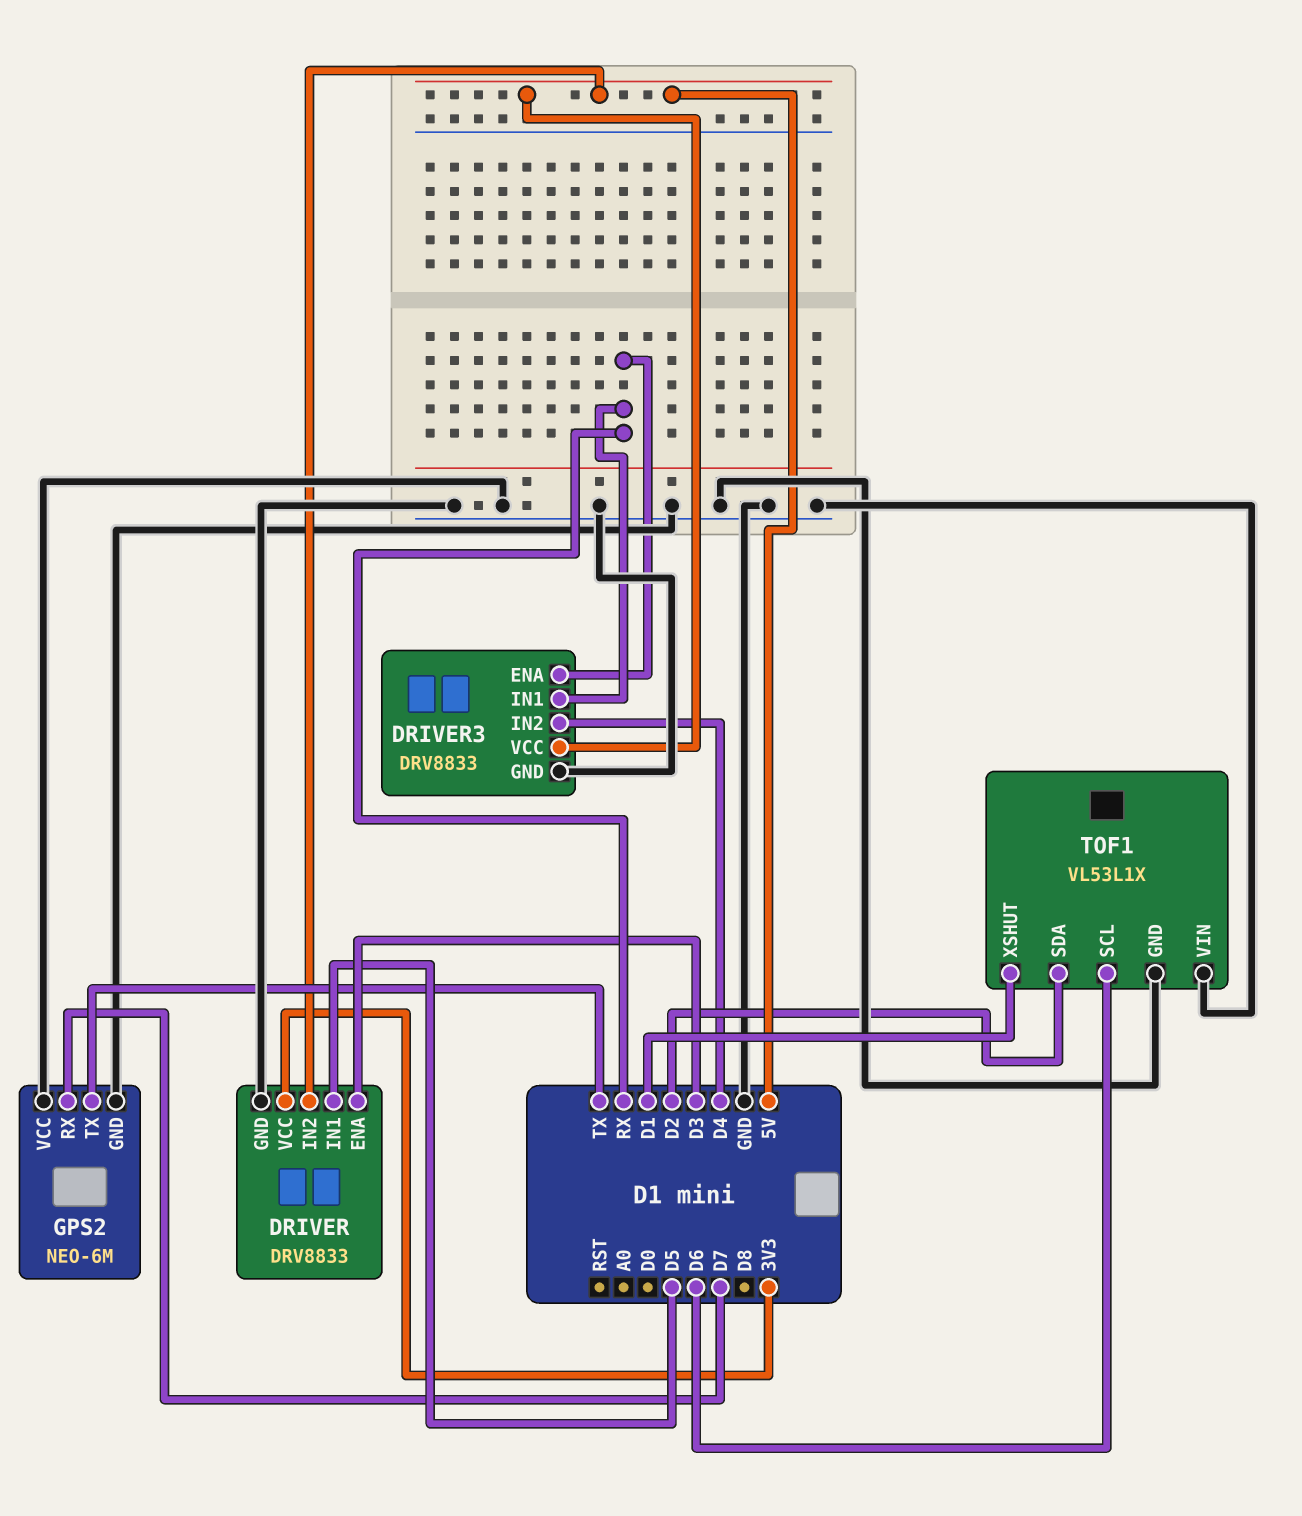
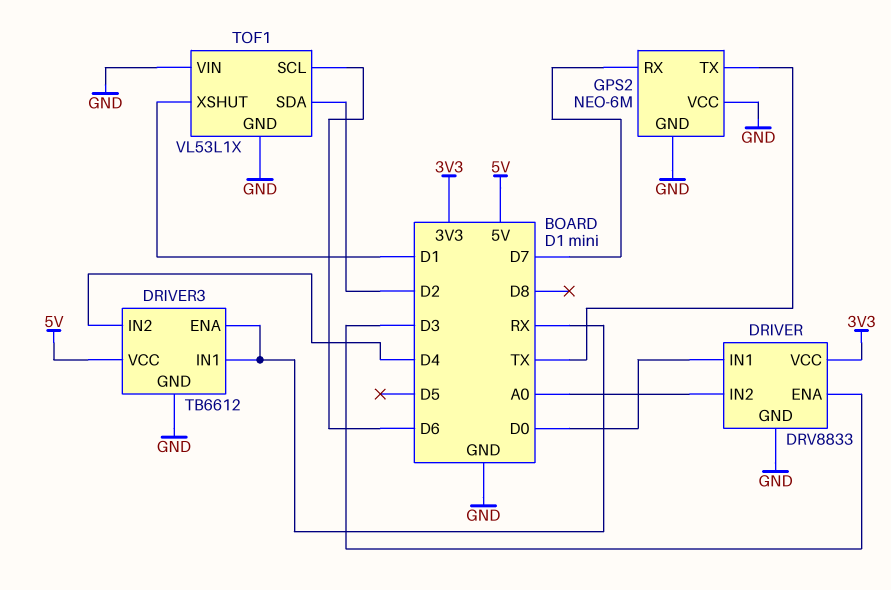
DRIVER pin IN1: D5 -> D0
DRIVER pin IN2: 5V -> A0
DRIVER3: DRV8833 -> TB6612

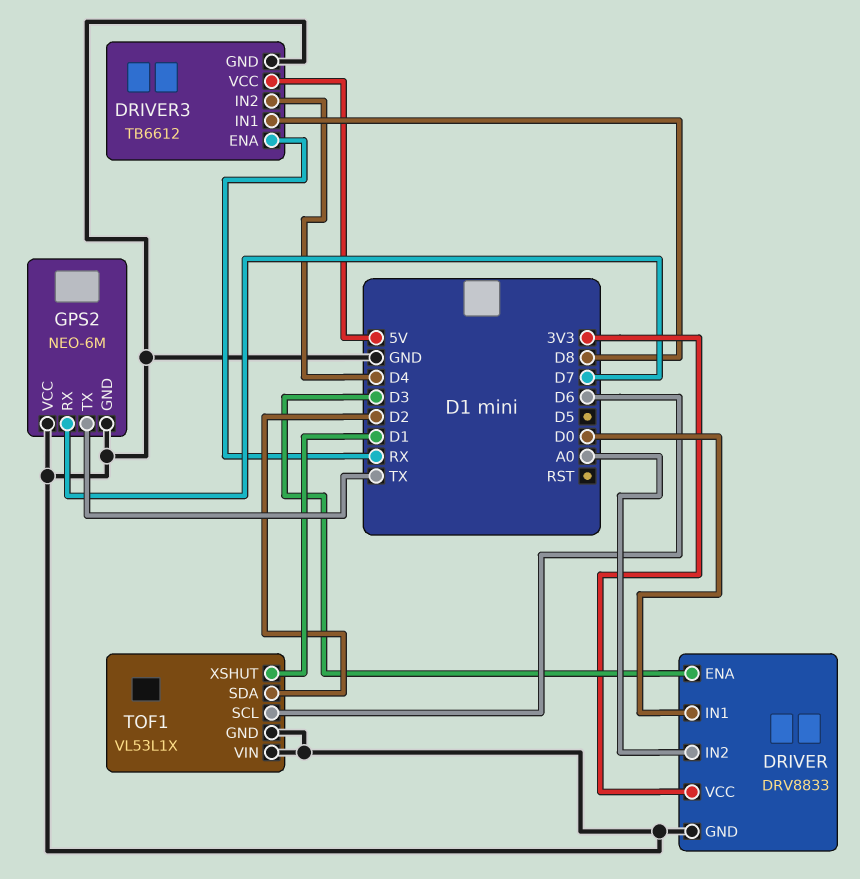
DRIVER3 pin IN1: RX -> D8

